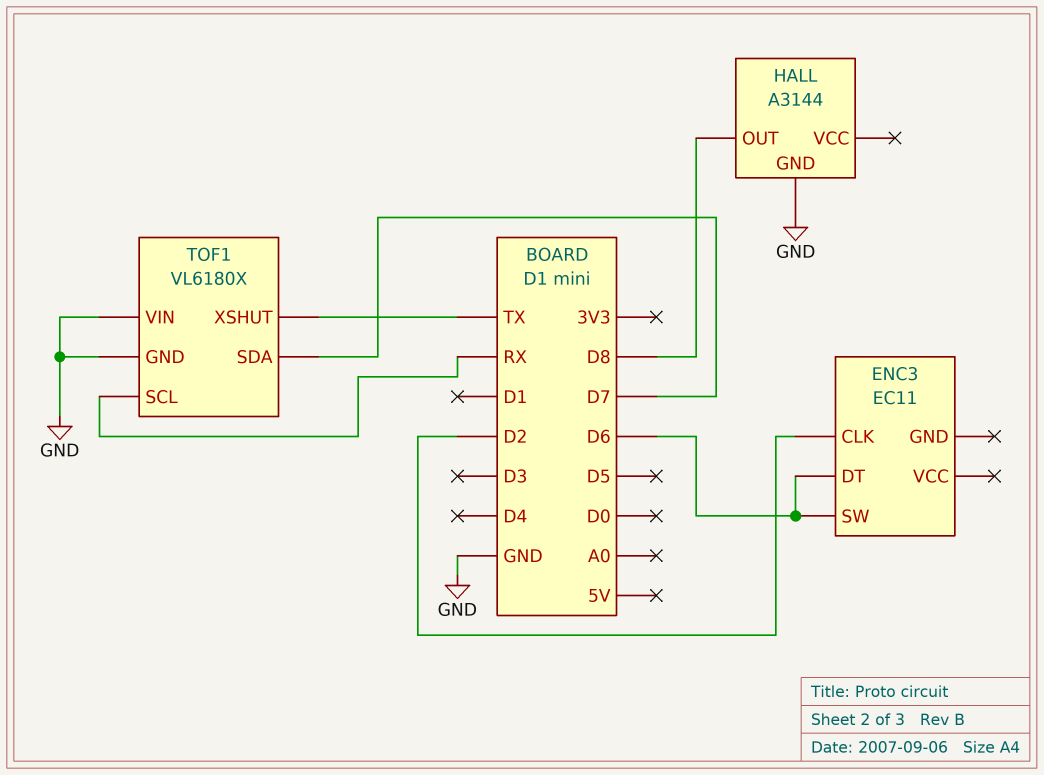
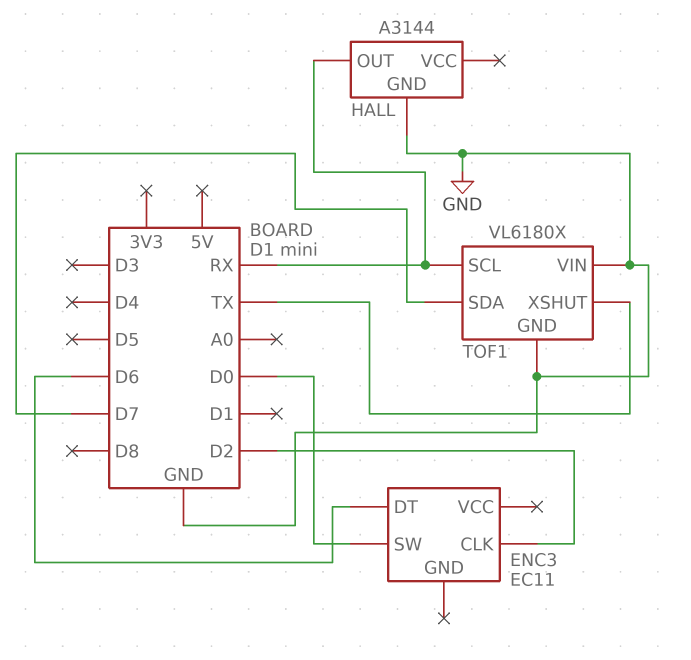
ENC3 pin SW: D6 -> D0
HALL pin OUT: D8 -> RX

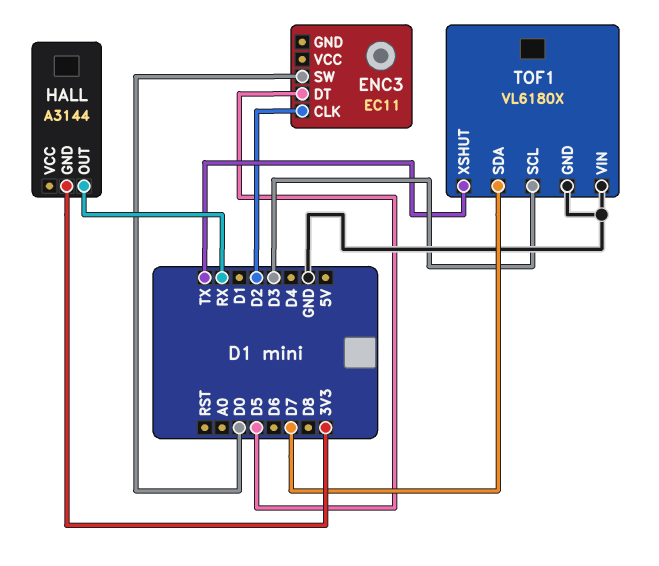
ENC3 pin DT: D6 -> D5
HALL pin GND: GND -> 3V3
TOF1 pin SCL: RX -> D3

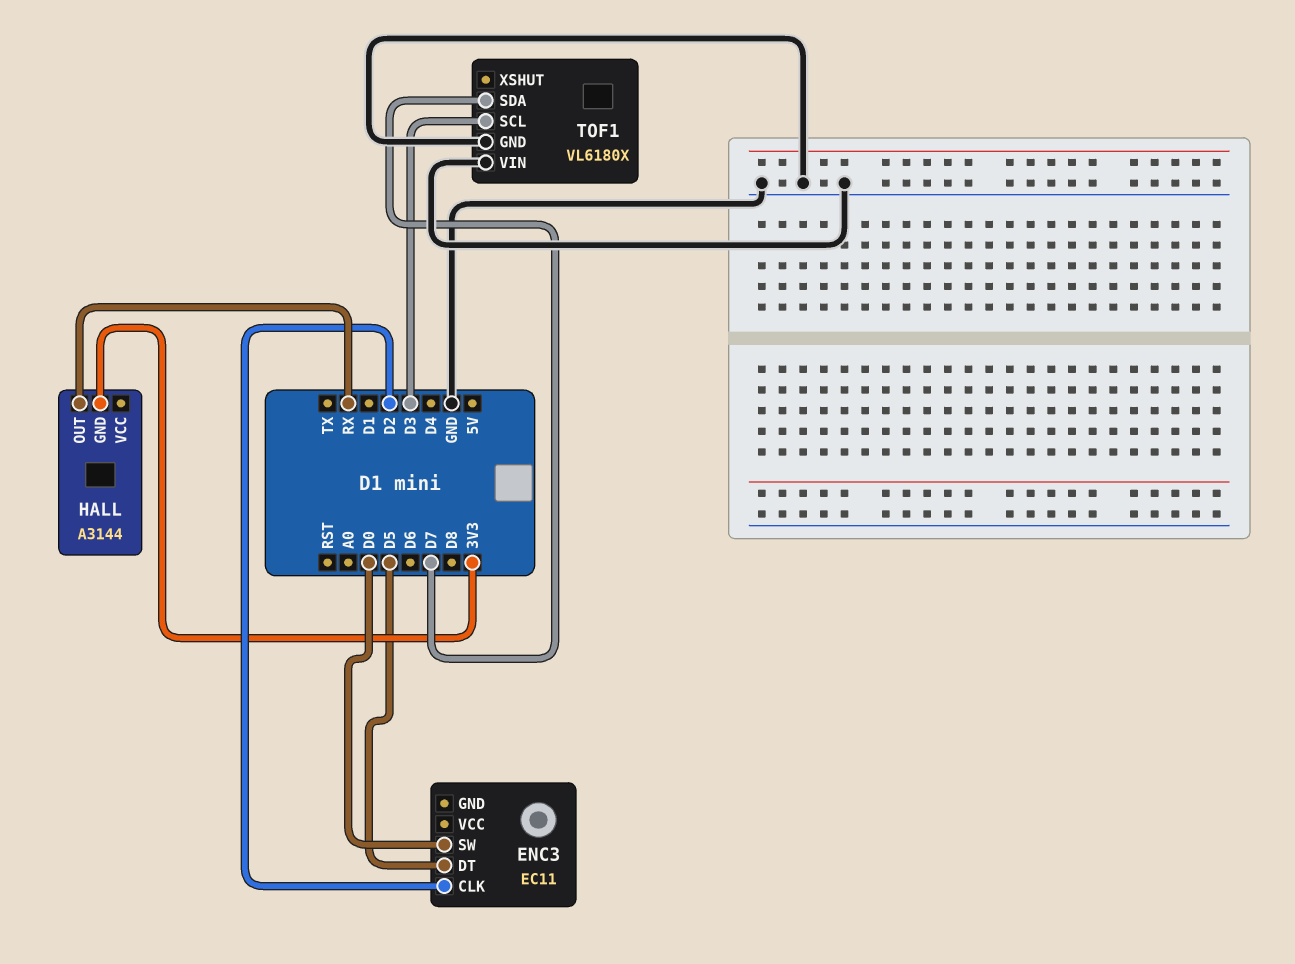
TOF1 pin XSHUT: TX -> none

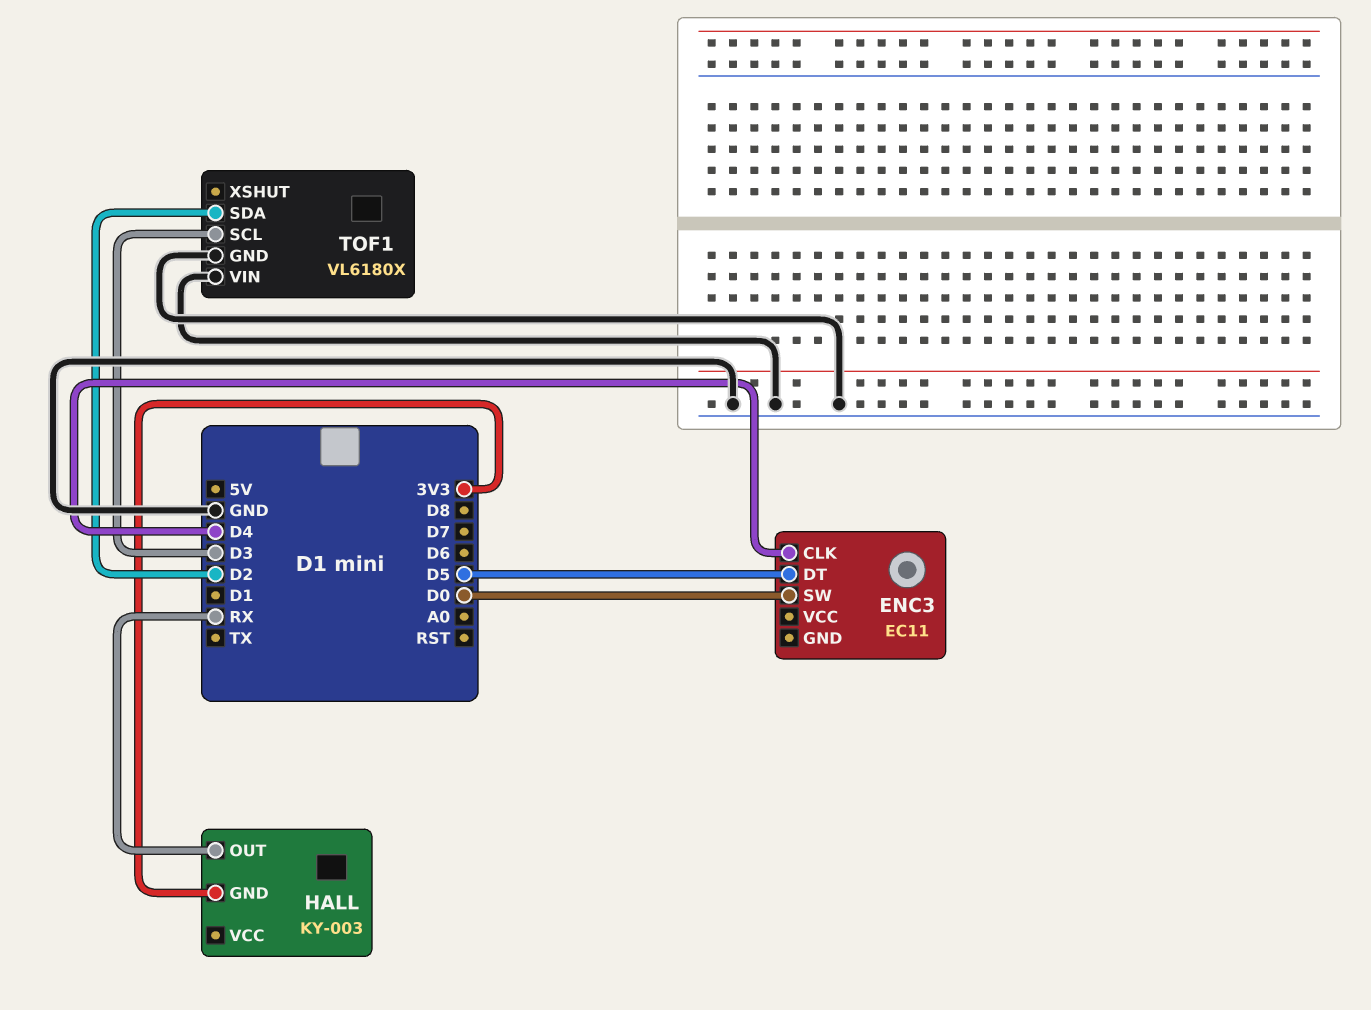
ENC3 pin CLK: D2 -> D4
HALL: A3144 -> KY-003
TOF1 pin SDA: D7 -> D2

